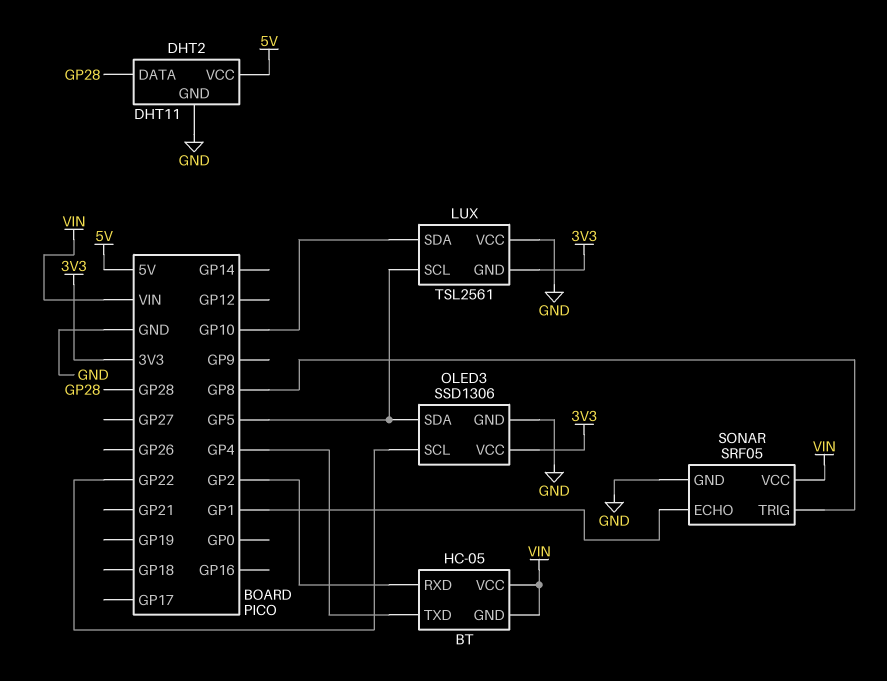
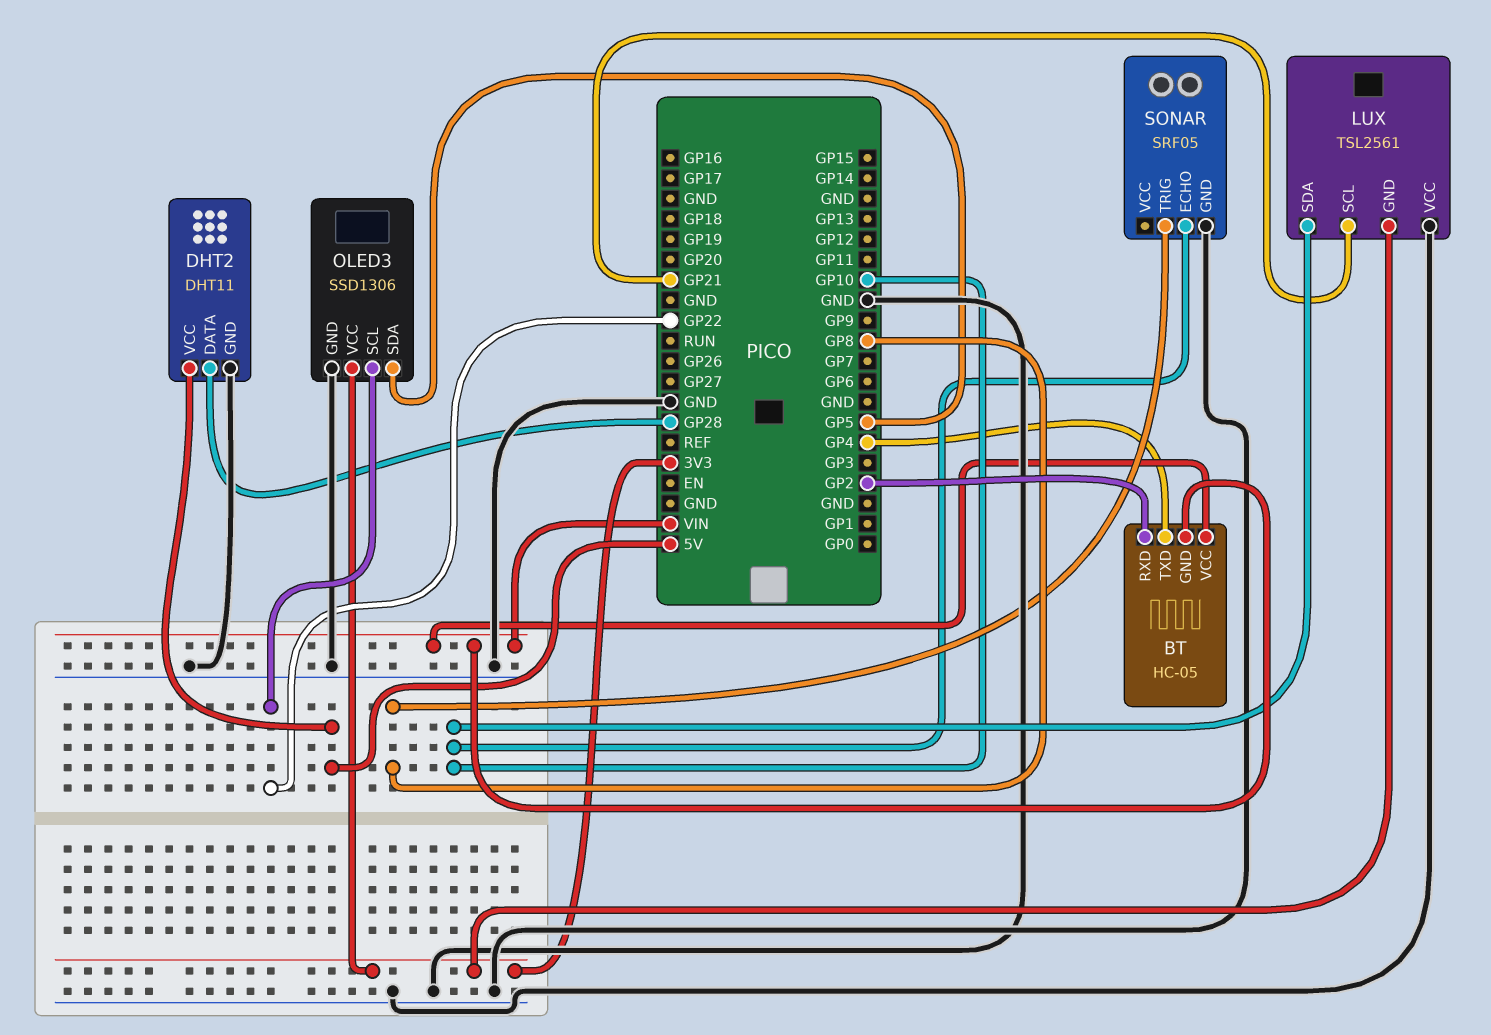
LUX pin SCL: GP5 -> GP21
SONAR pin ECHO: GP1 -> GP10
SONAR pin VCC: VIN -> none

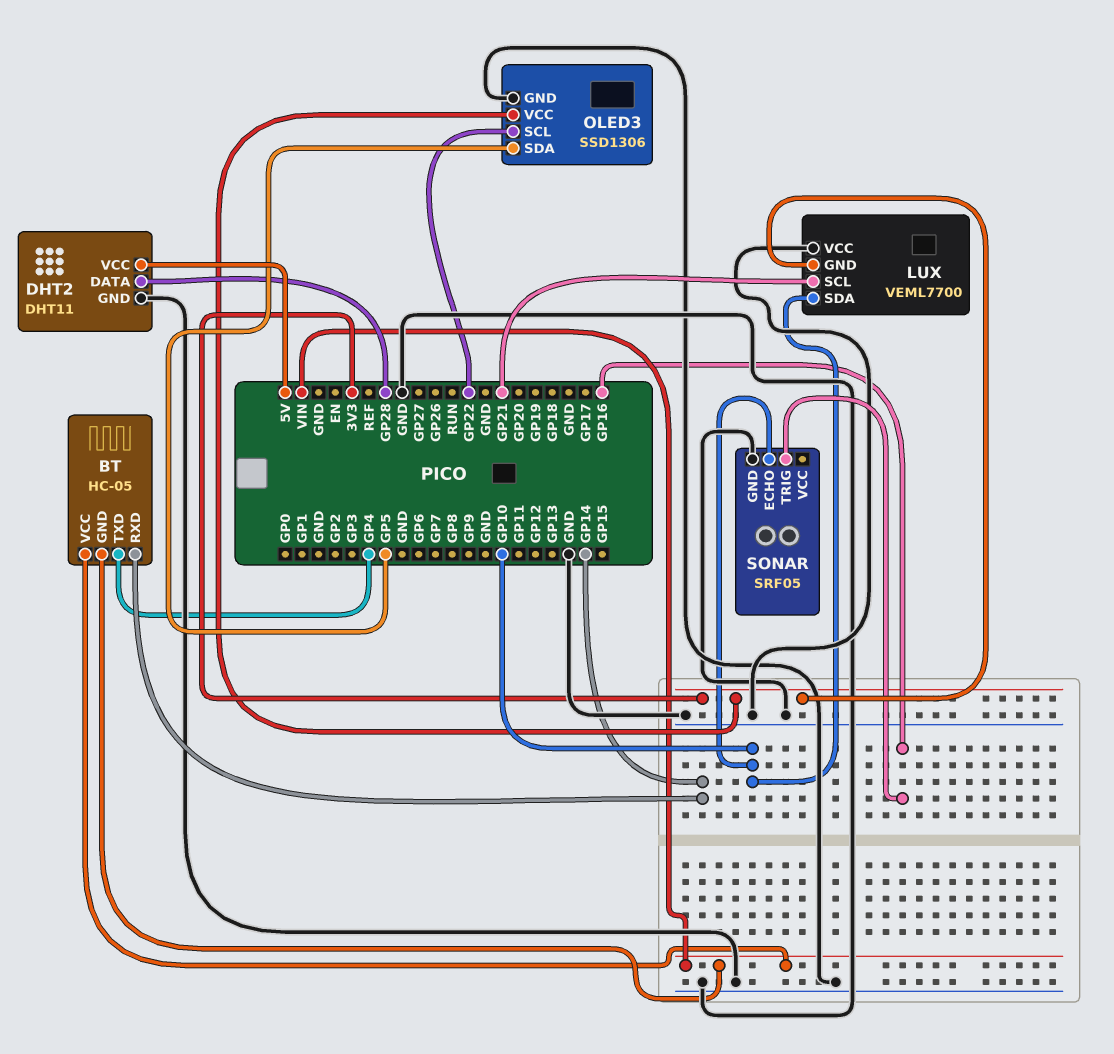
BT pin RXD: GP2 -> GP14
LUX: TSL2561 -> VEML7700
SONAR pin TRIG: GP8 -> GP16

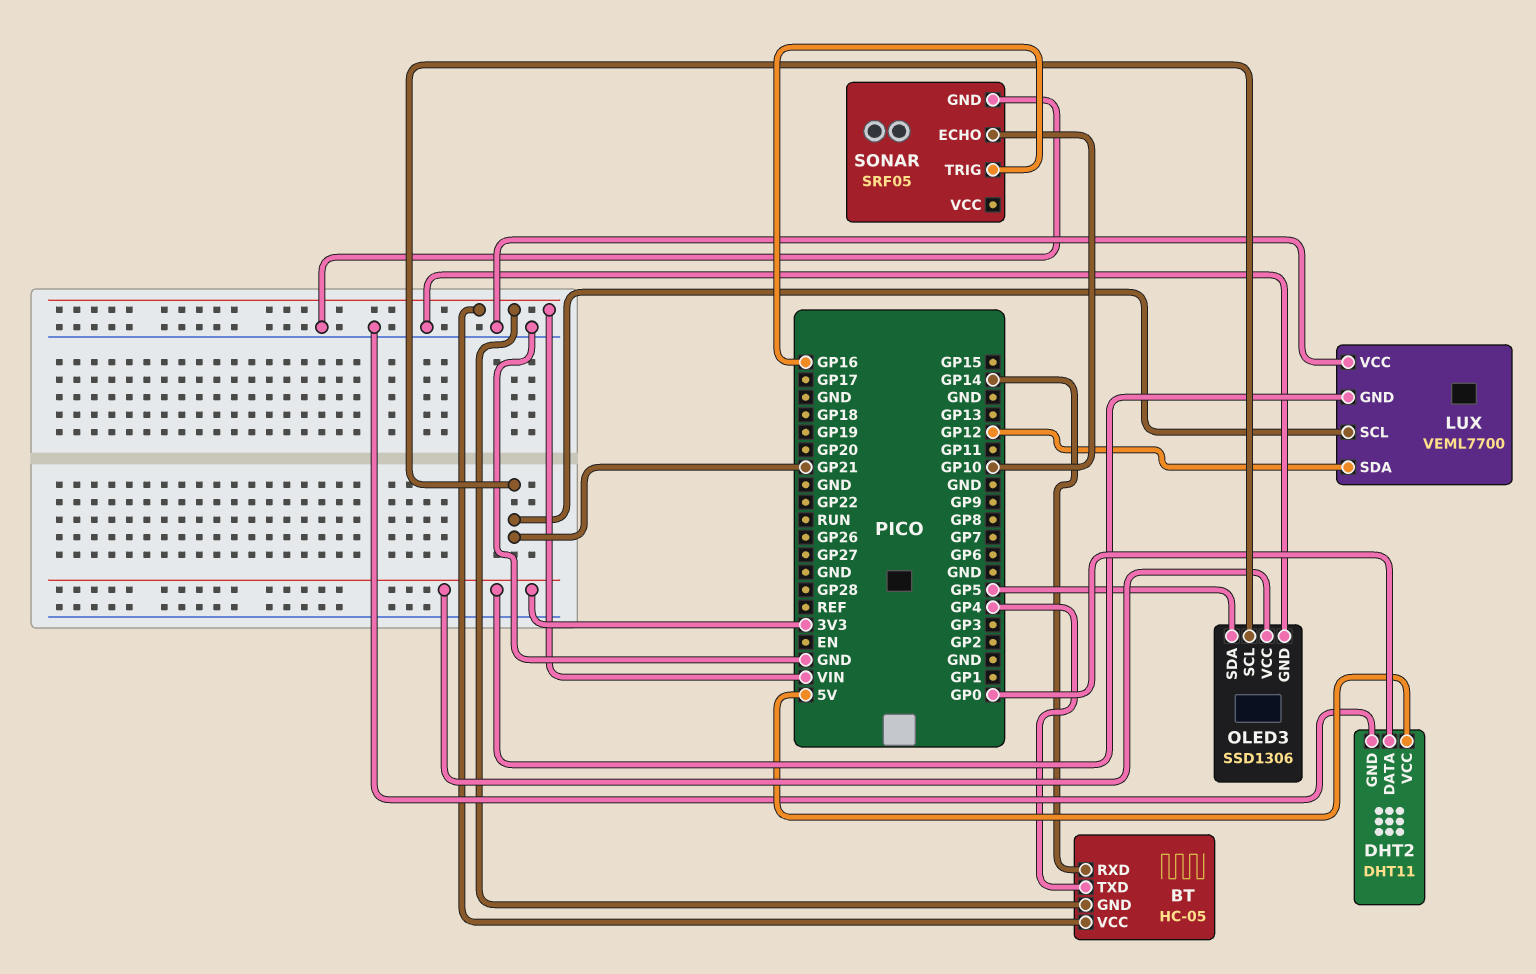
DHT2 pin DATA: GP28 -> GP0
LUX pin SDA: GP10 -> GP12
OLED3 pin SCL: GP22 -> GP21

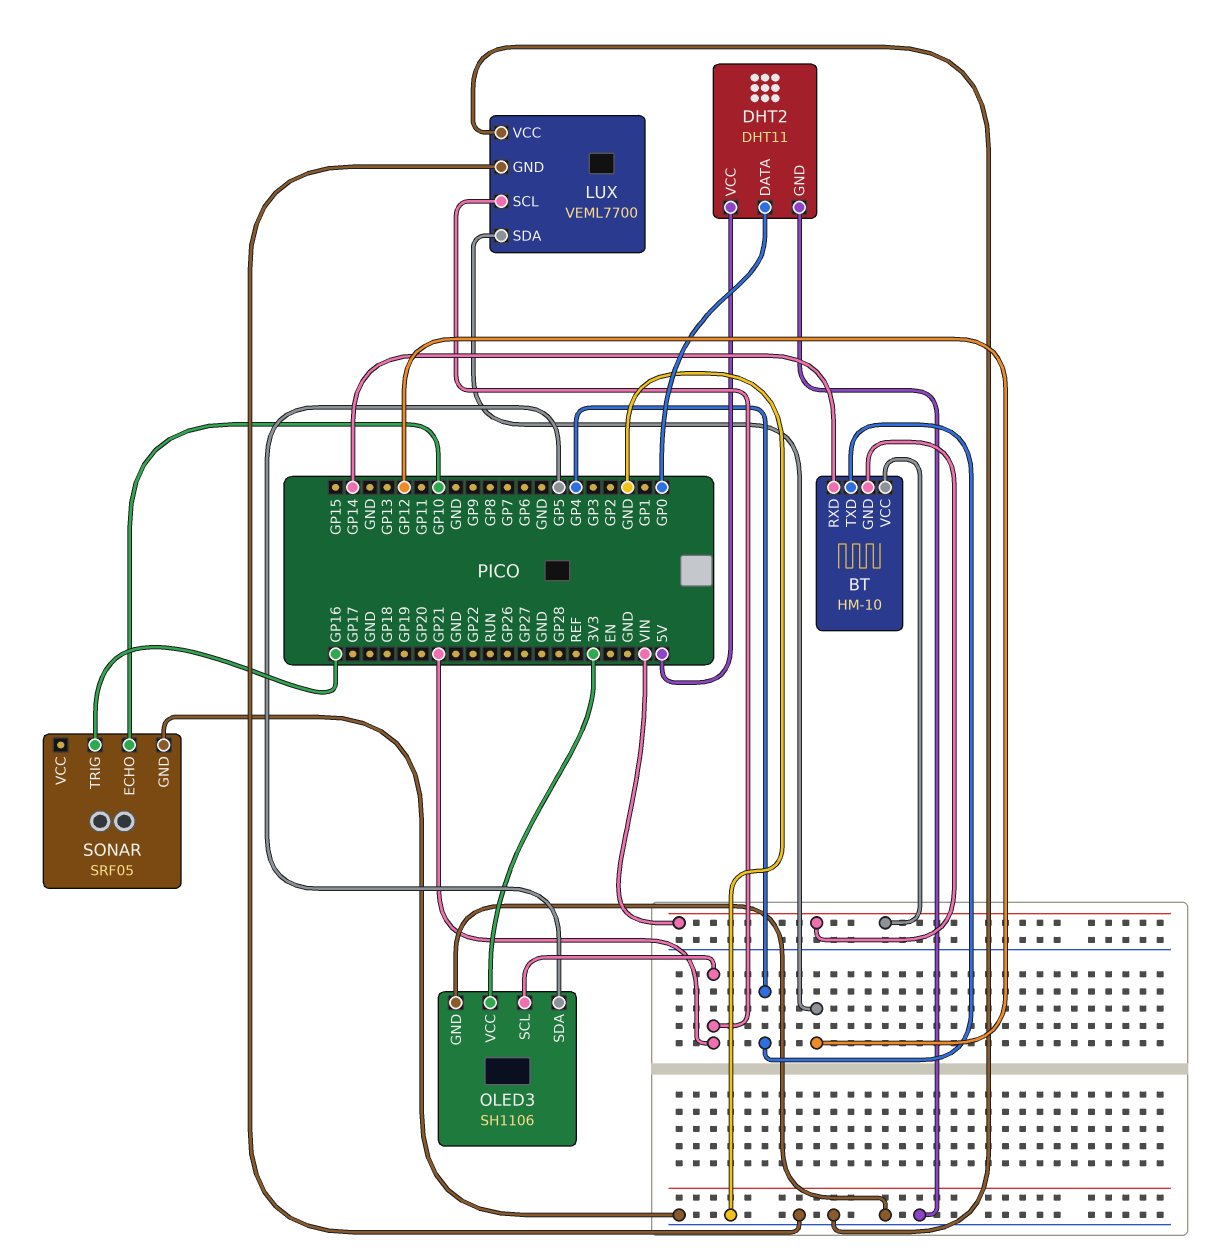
BT: HC-05 -> HM-10
LUX pin GND: 3V3 -> GND
OLED3: SSD1306 -> SH1106

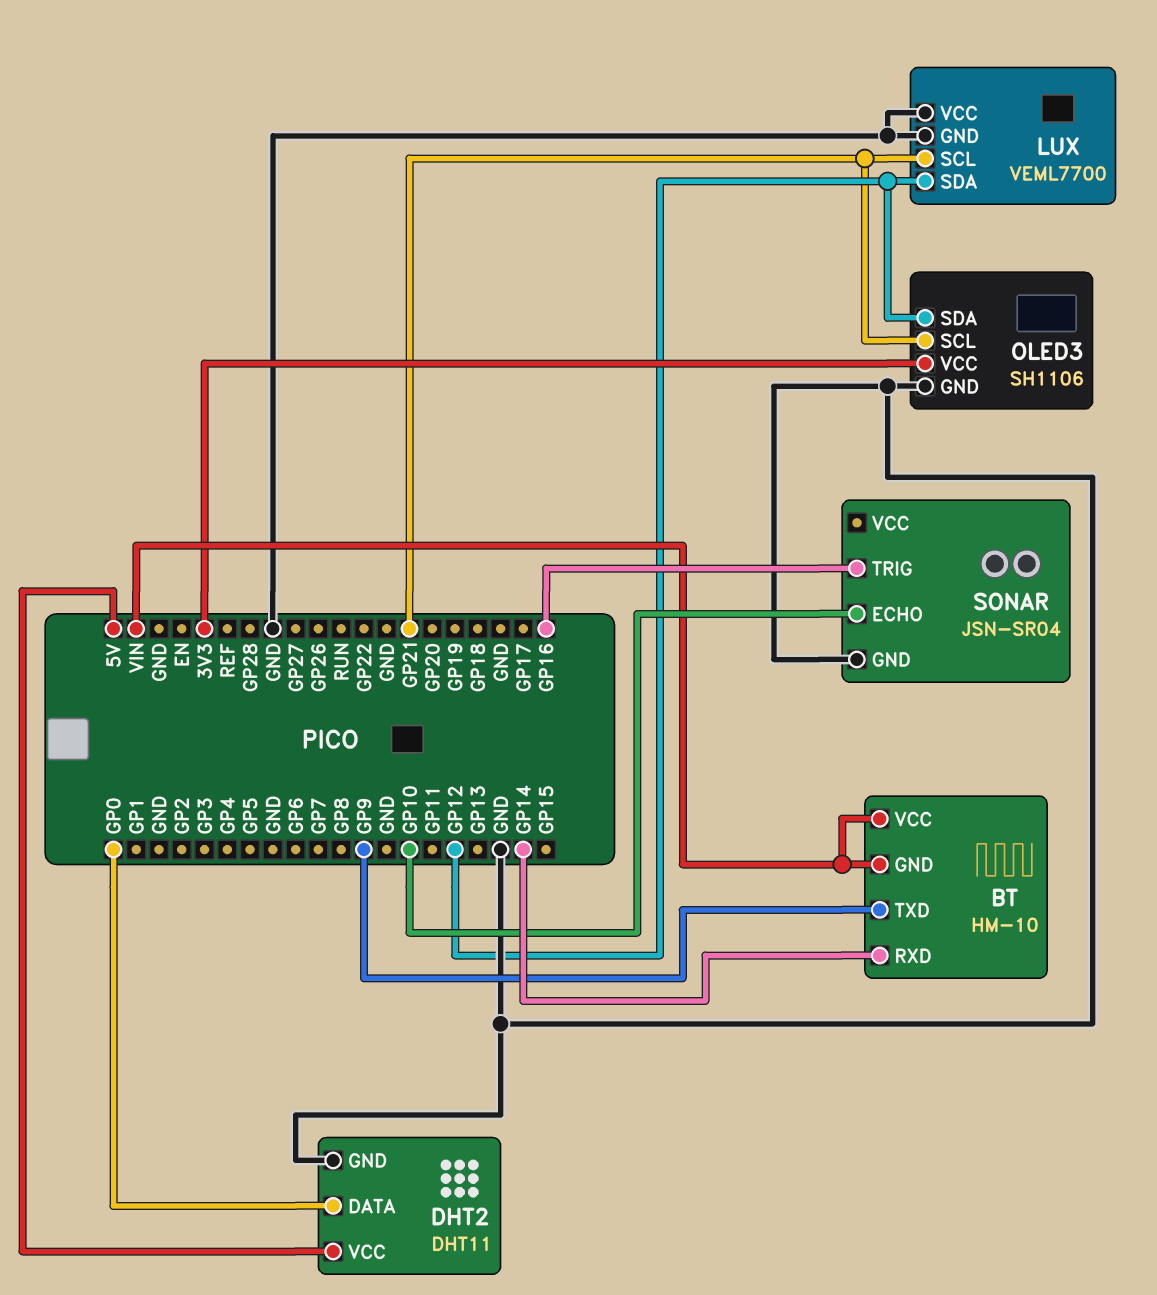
BT pin TXD: GP4 -> GP9
OLED3 pin SDA: GP5 -> GP12
SONAR: SRF05 -> JSN-SR04

